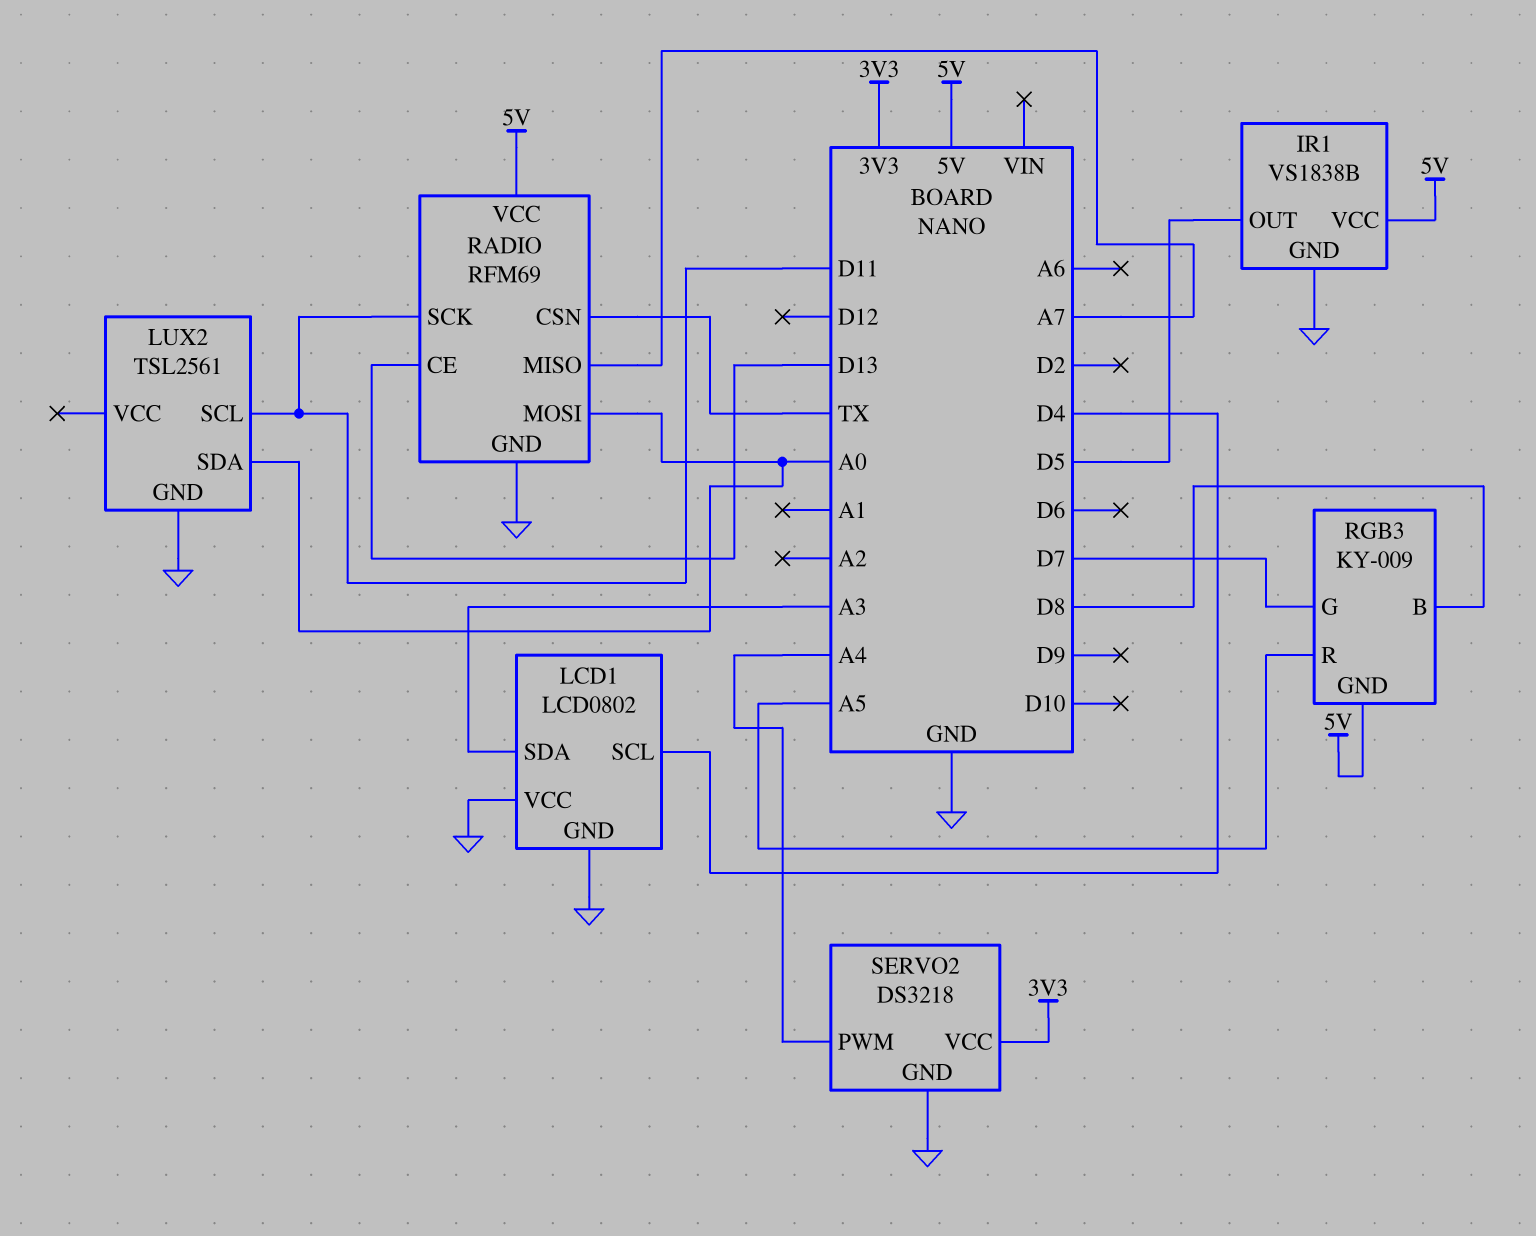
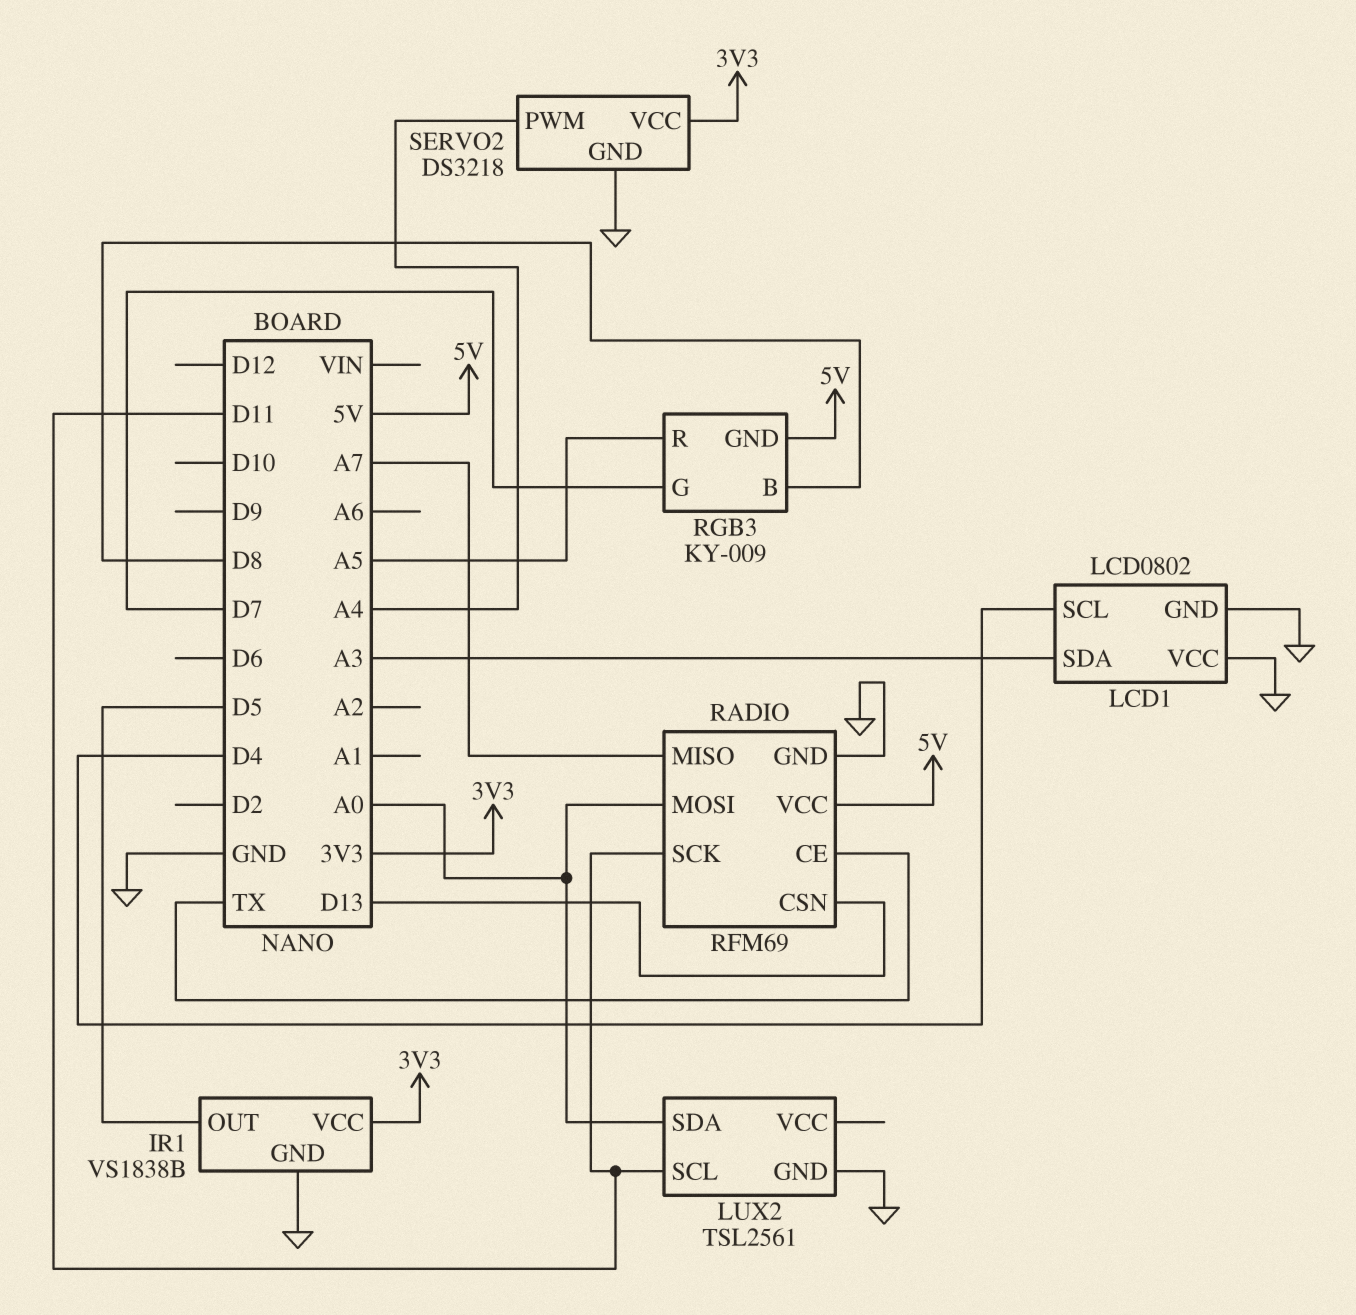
IR1 pin VCC: 5V -> 3V3
RADIO pin CE: D13 -> TX
RADIO pin CSN: TX -> D13

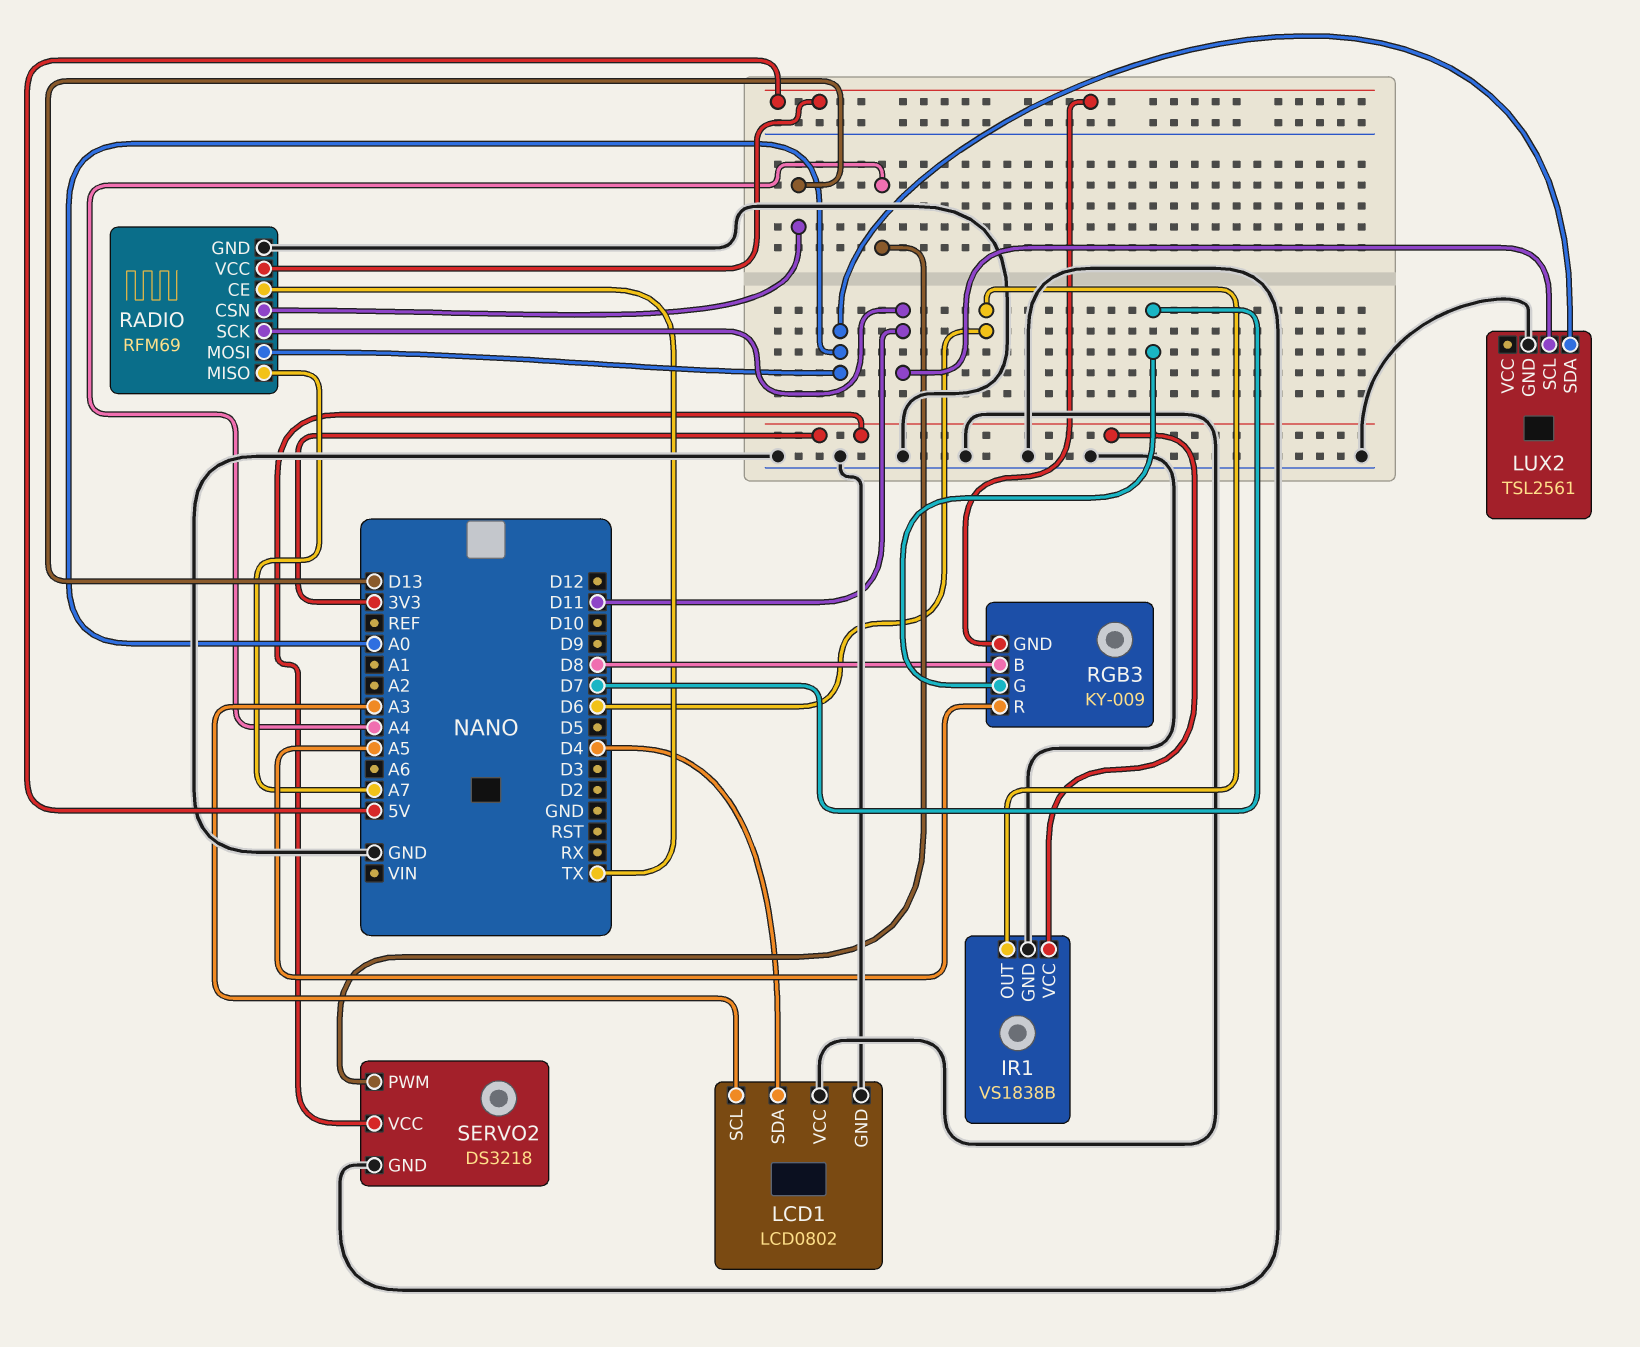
IR1 pin OUT: D5 -> D6
LCD1 pin SCL: D4 -> A3
LCD1 pin SDA: A3 -> D4

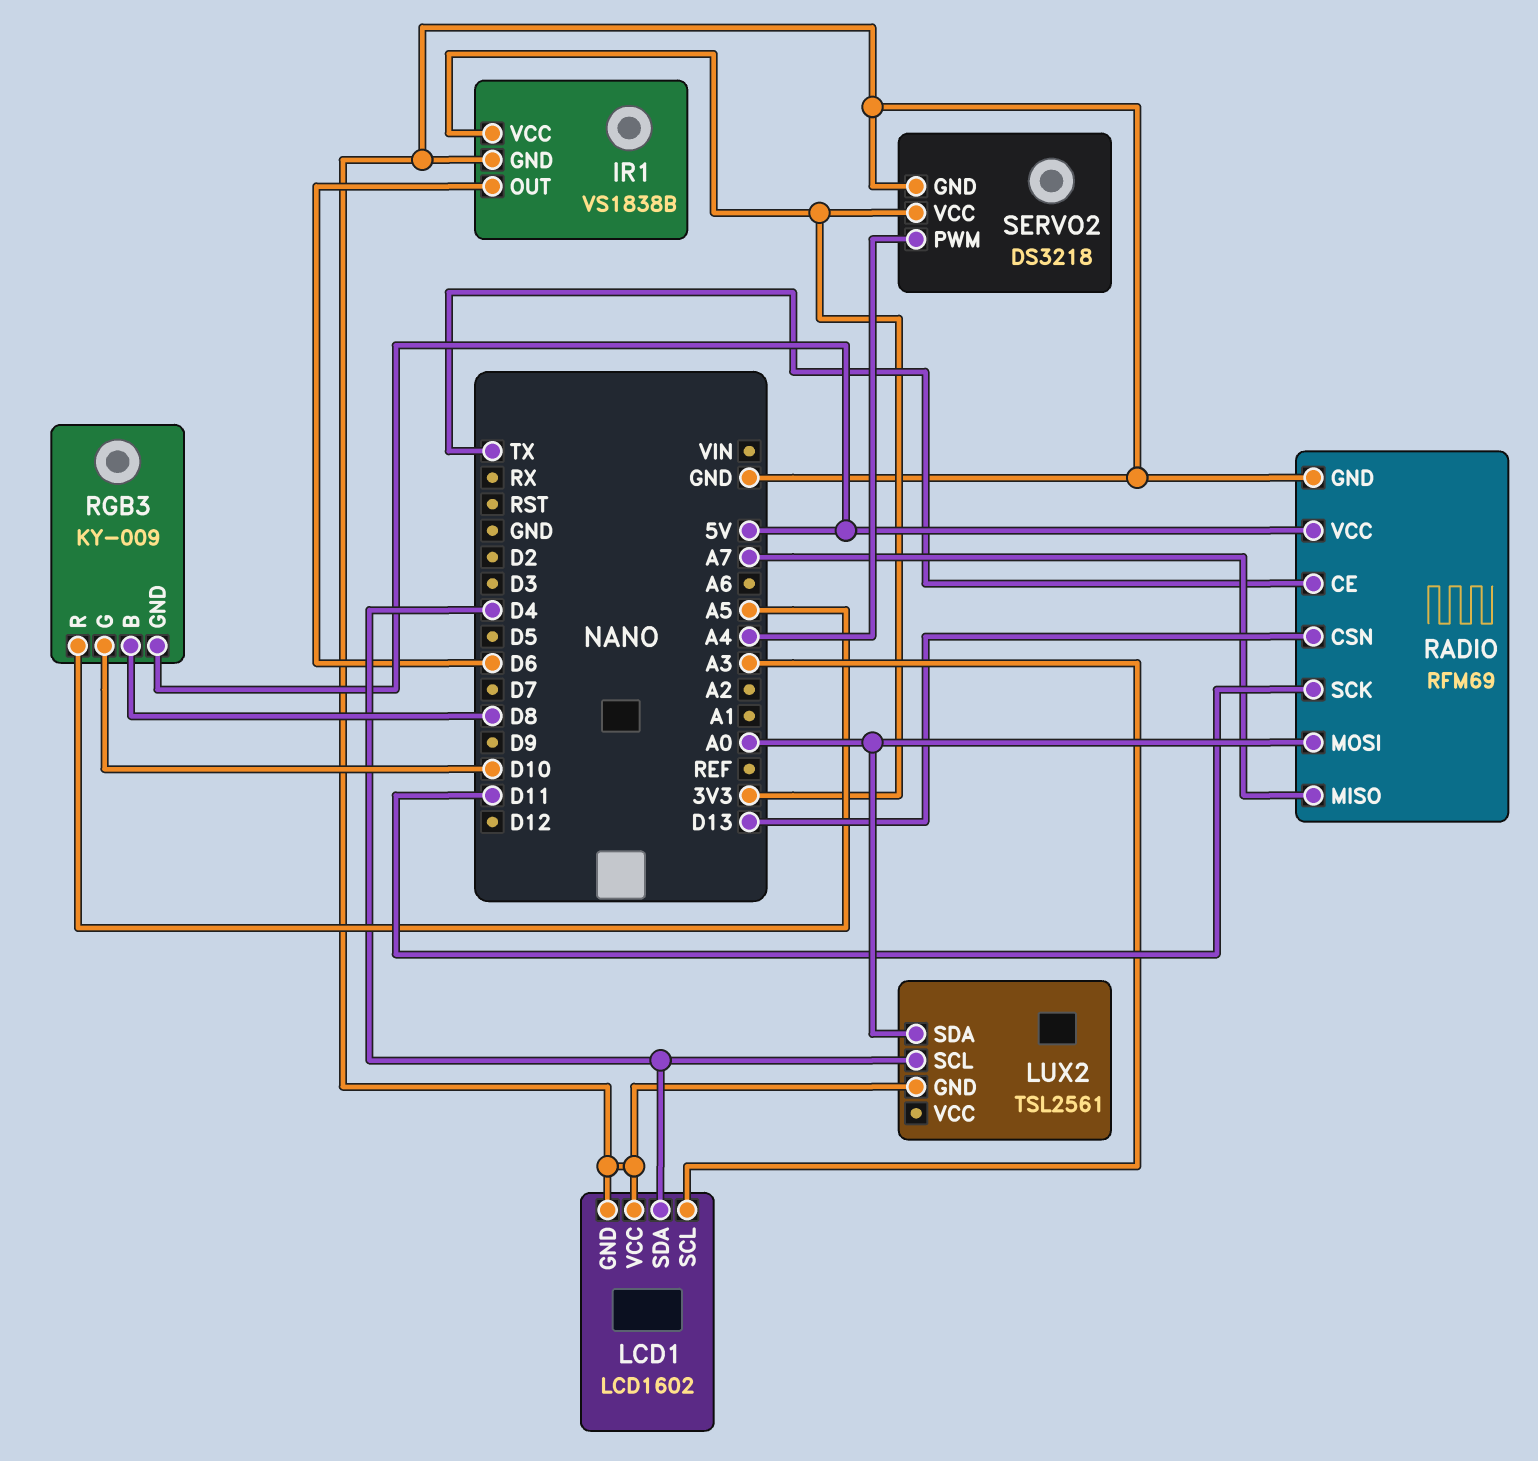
LCD1: LCD0802 -> LCD1602
LUX2 pin SCL: D11 -> D4
RGB3 pin G: D7 -> D10

